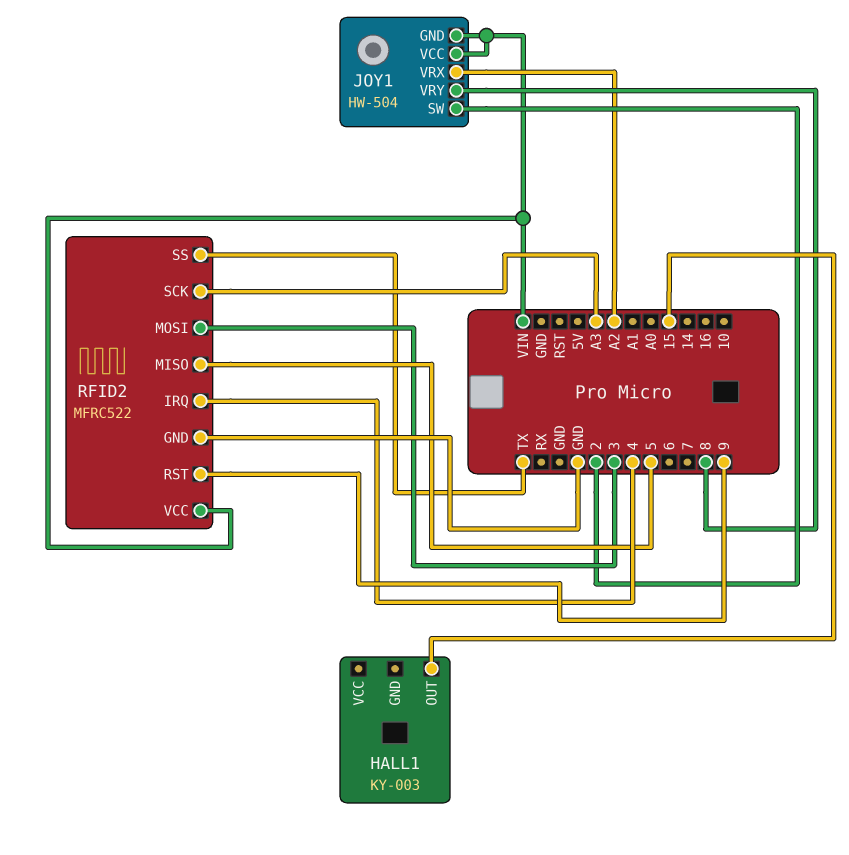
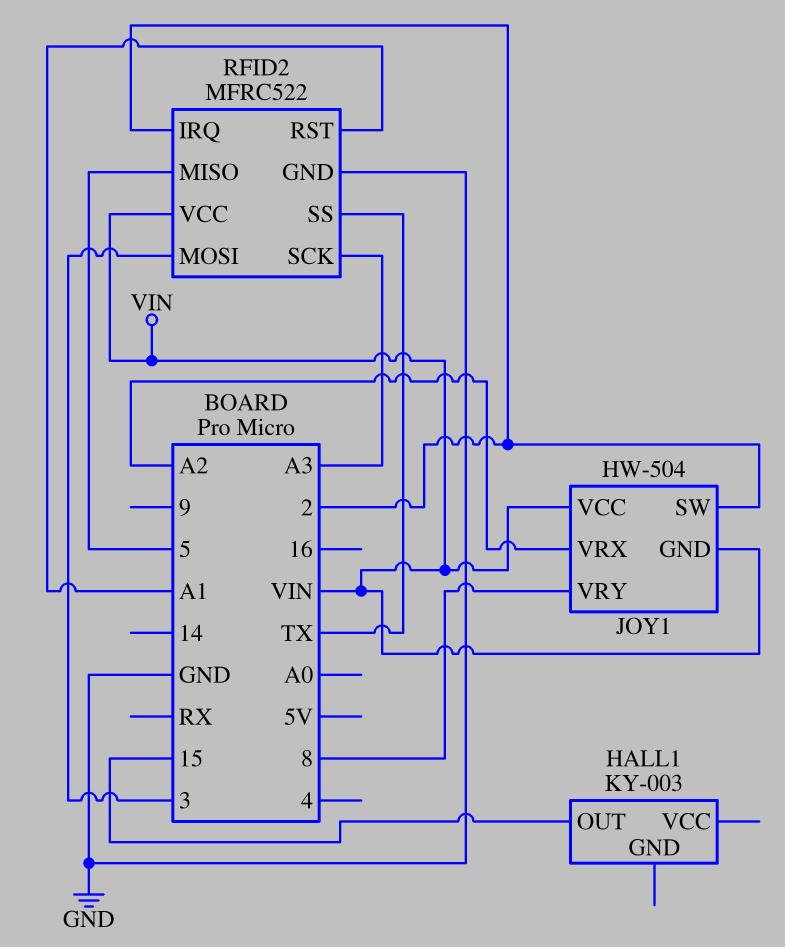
RFID2 pin IRQ: 4 -> 2
RFID2 pin RST: 9 -> A1

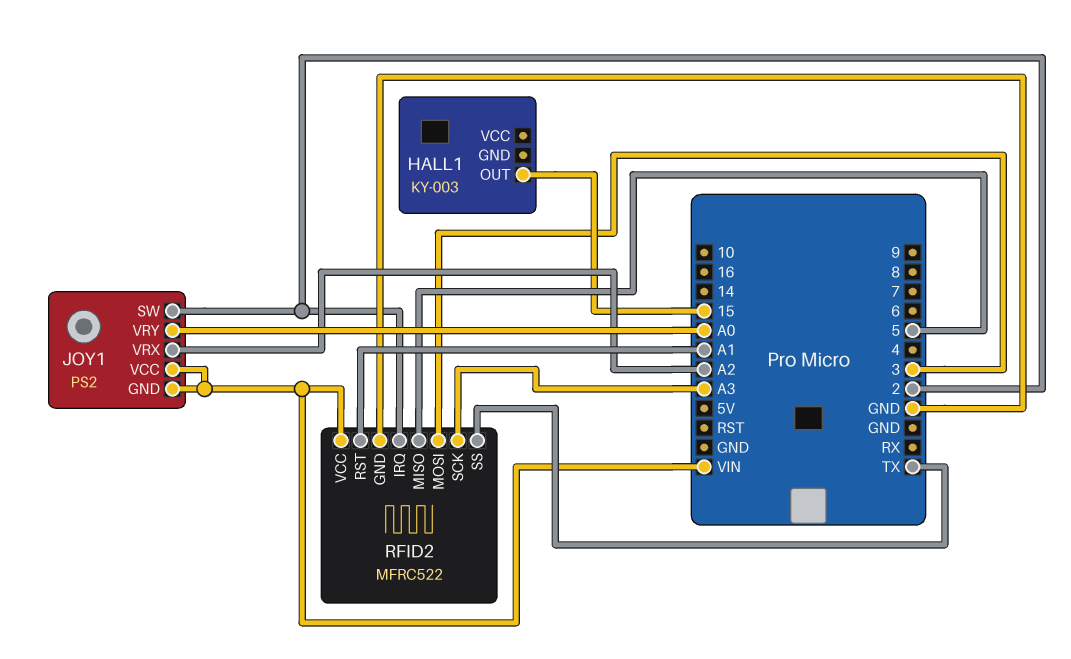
JOY1: HW-504 -> PS2
JOY1 pin VRY: 8 -> A0

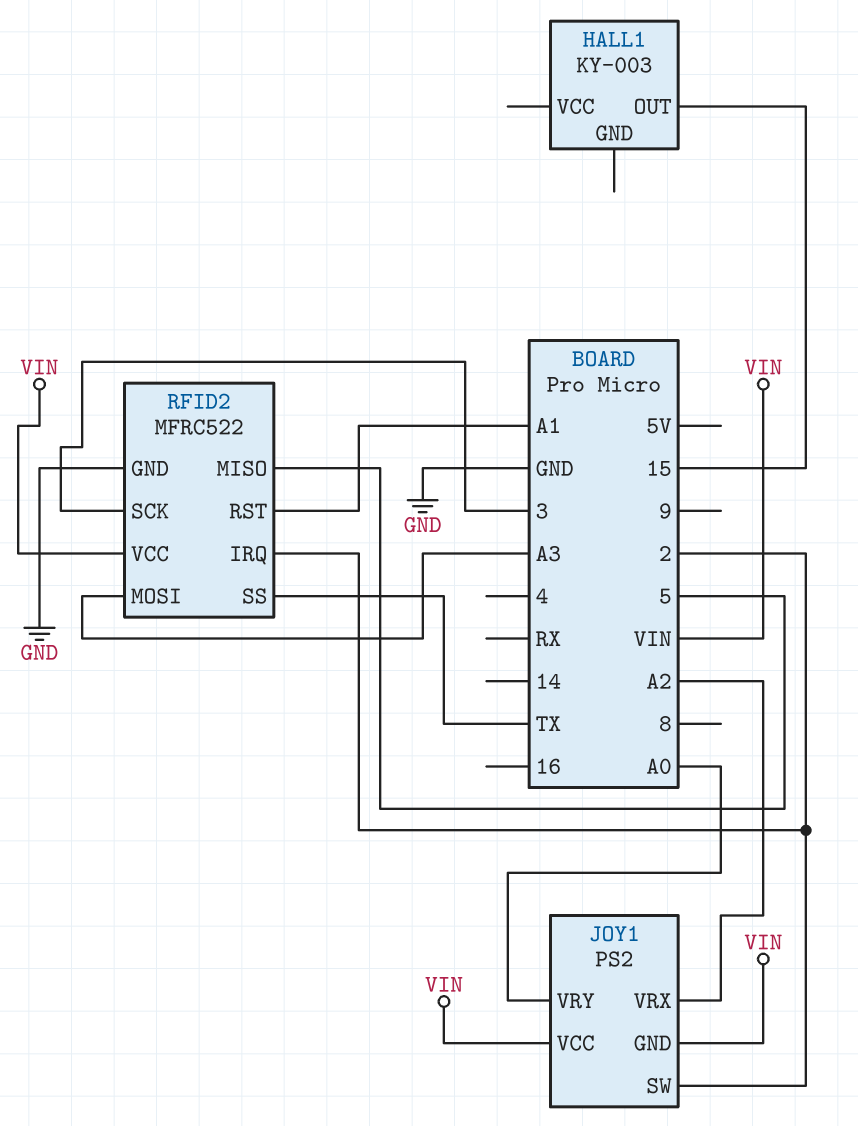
RFID2 pin MOSI: 3 -> A3
RFID2 pin SCK: A3 -> 3

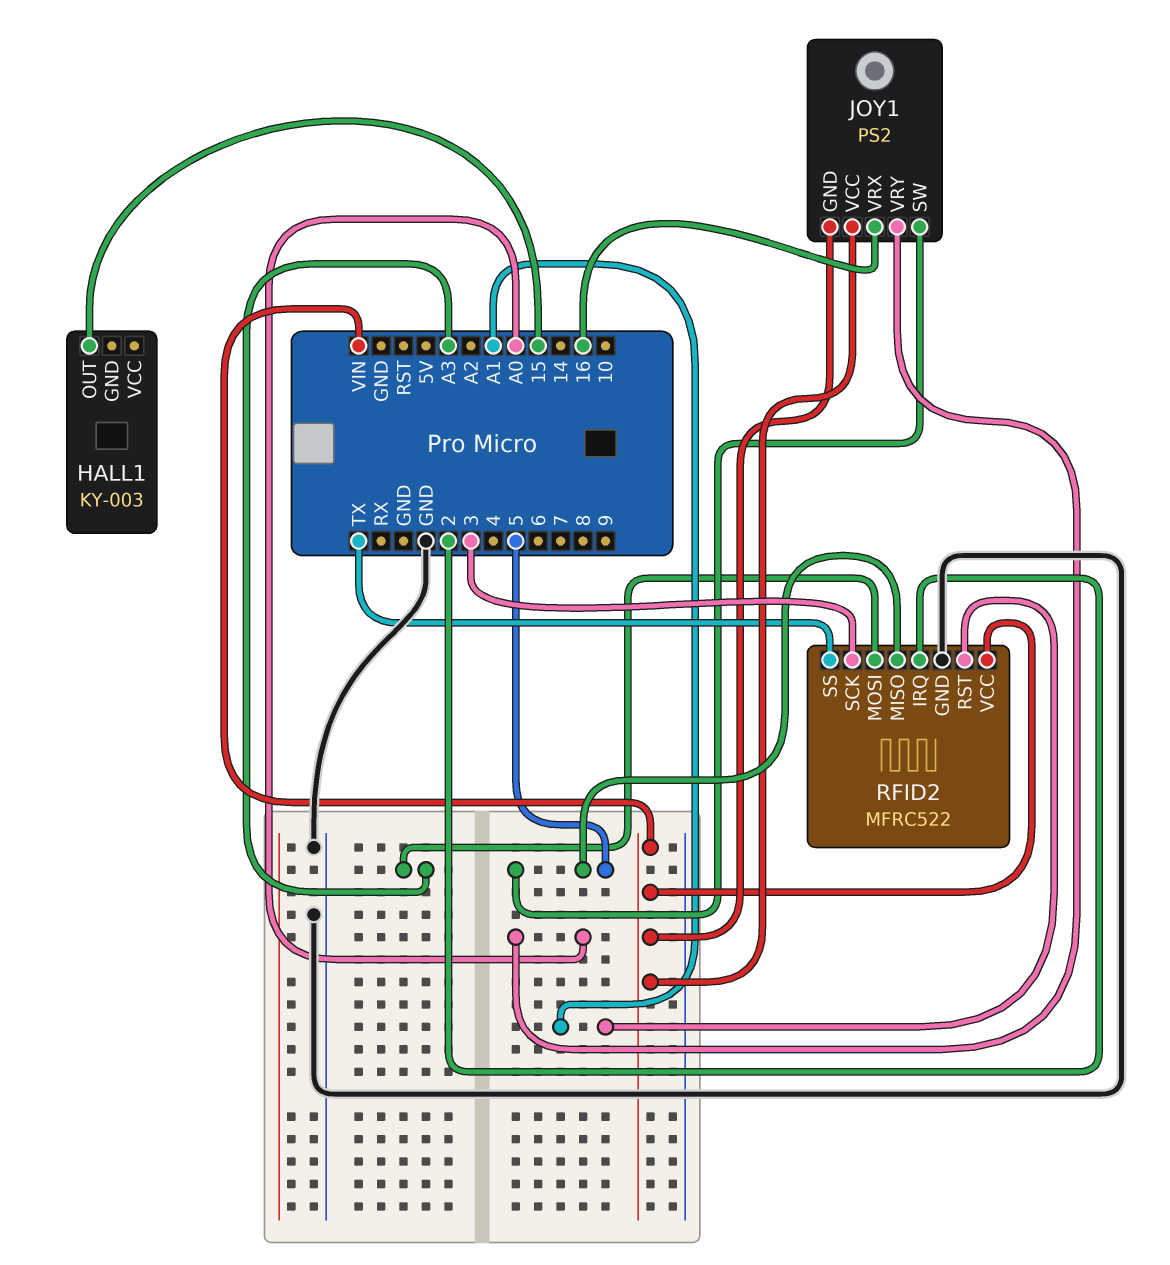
JOY1 pin SW: 2 -> 5
JOY1 pin VRX: A2 -> 16

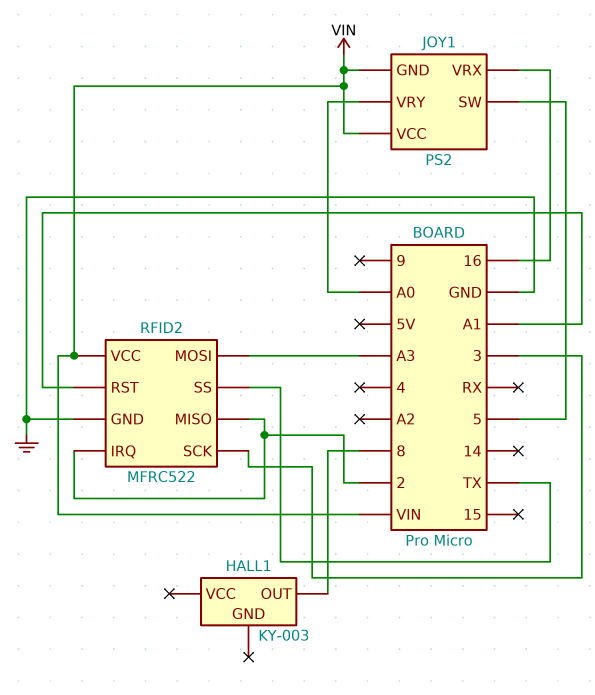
HALL1 pin OUT: 15 -> 8
RFID2 pin MISO: 5 -> 2

